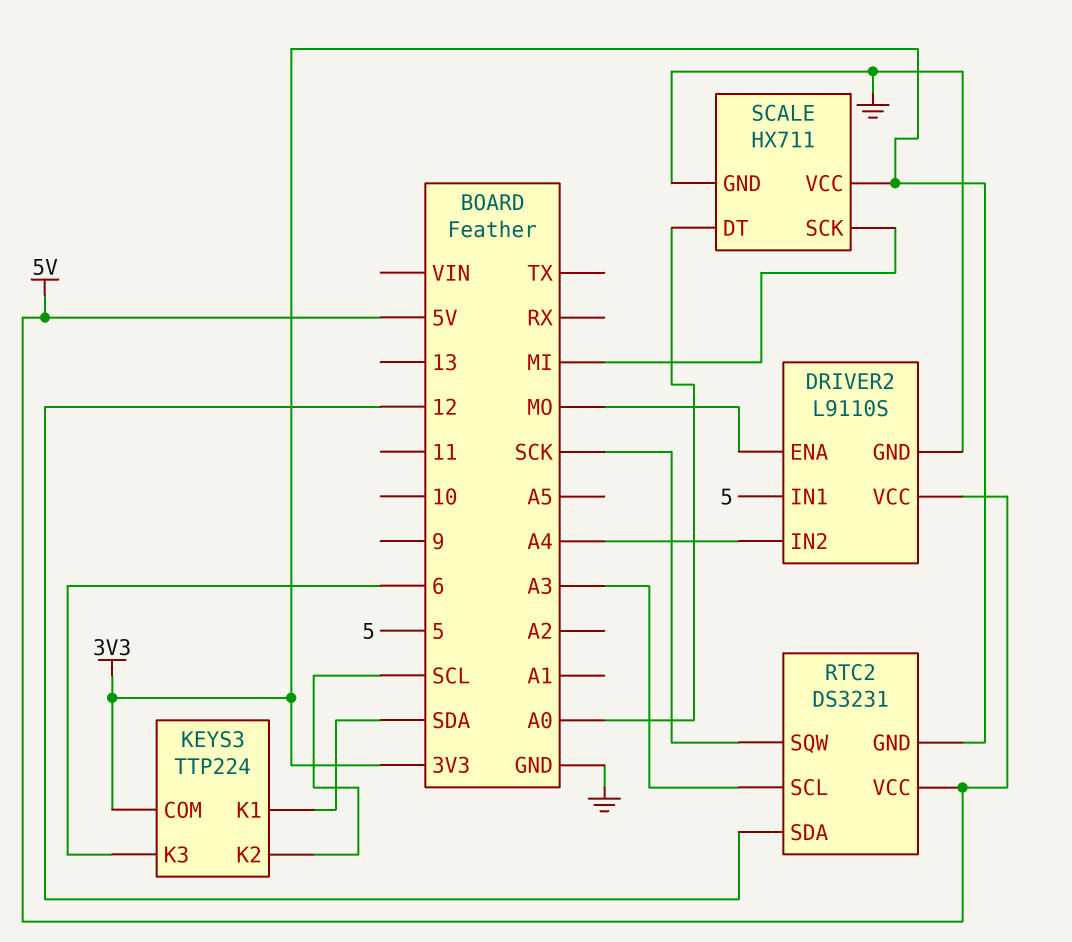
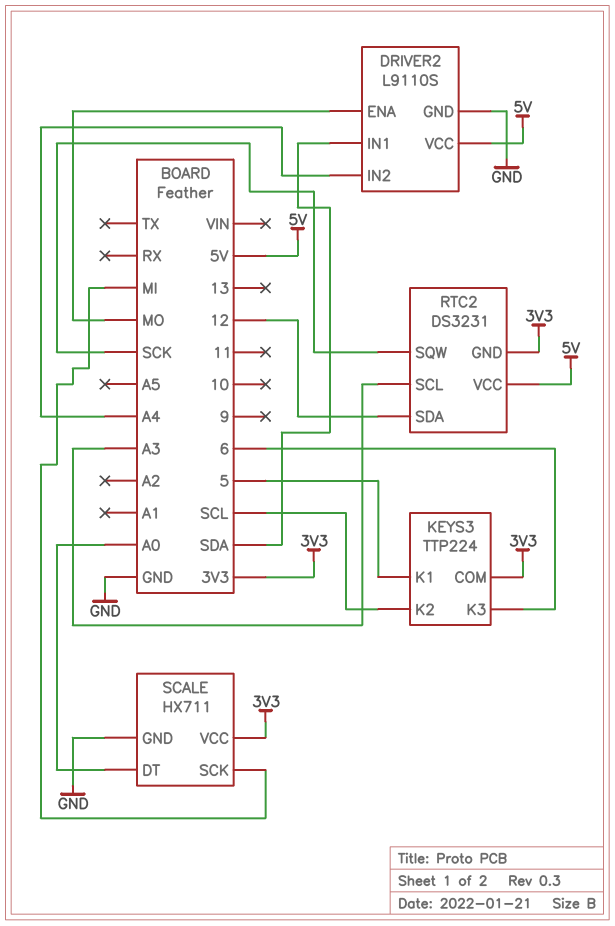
DRIVER2 pin IN1: 5 -> SDA
KEYS3 pin K1: SDA -> 5

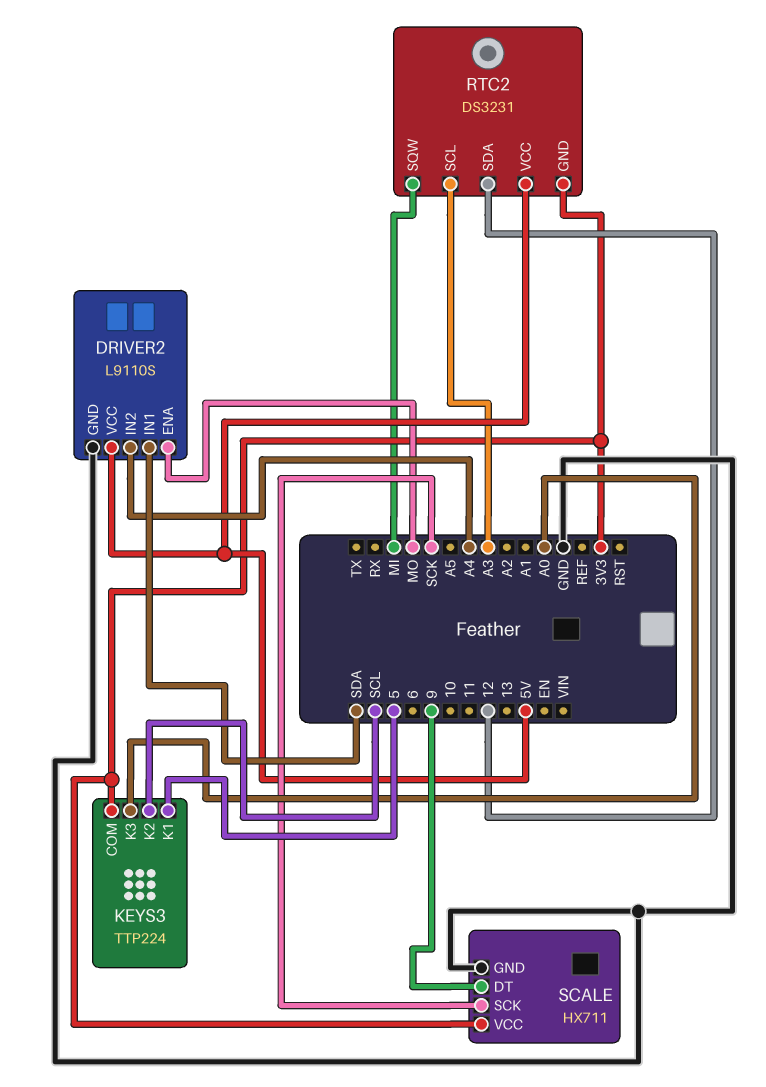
KEYS3 pin K3: 6 -> A0
RTC2 pin SQW: SCK -> MI
SCALE pin DT: A0 -> 9
SCALE pin SCK: MI -> SCK

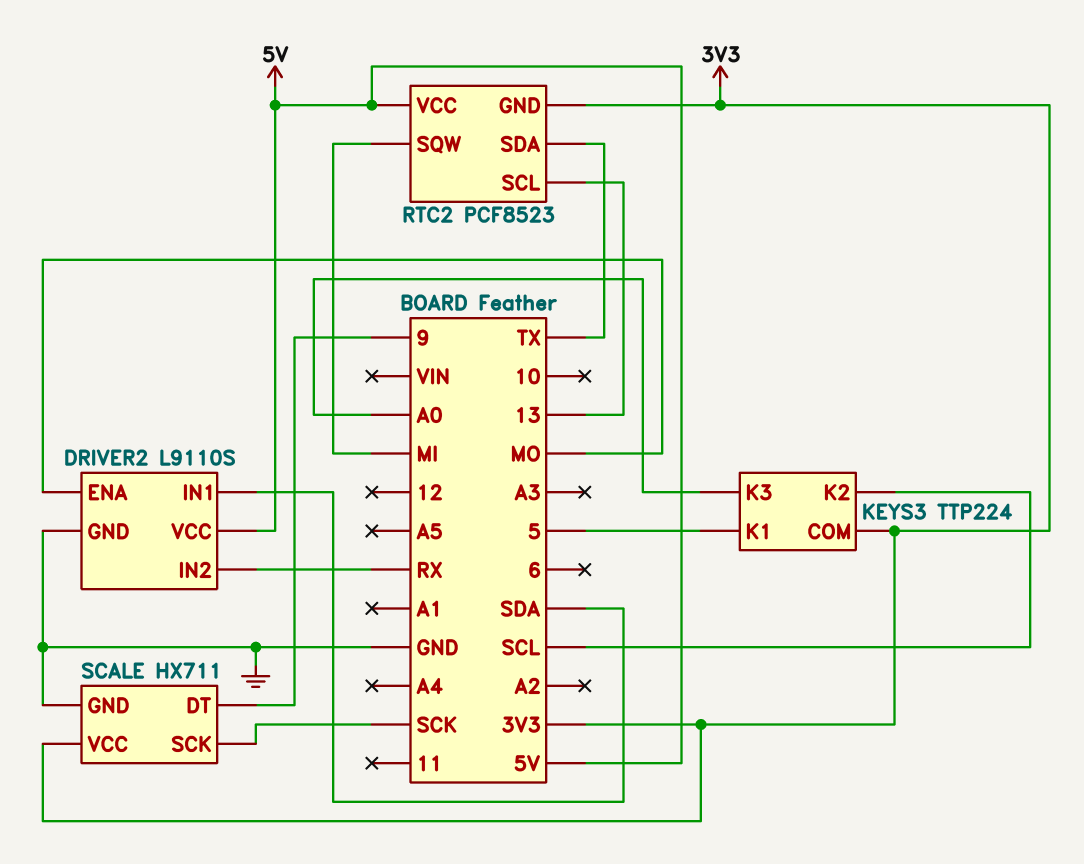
DRIVER2 pin IN2: A4 -> RX
RTC2: DS3231 -> PCF8523
RTC2 pin SCL: A3 -> 13
RTC2 pin SDA: 12 -> TX

